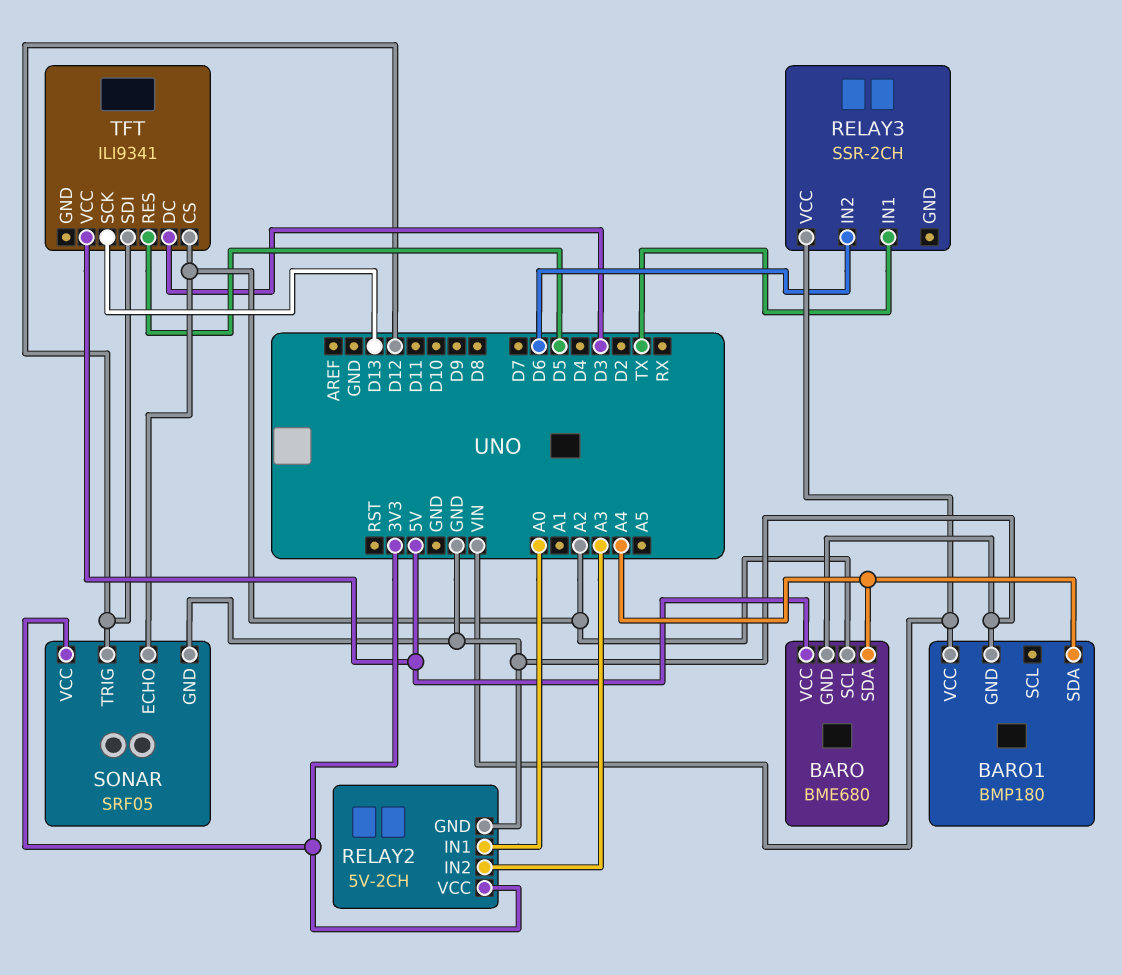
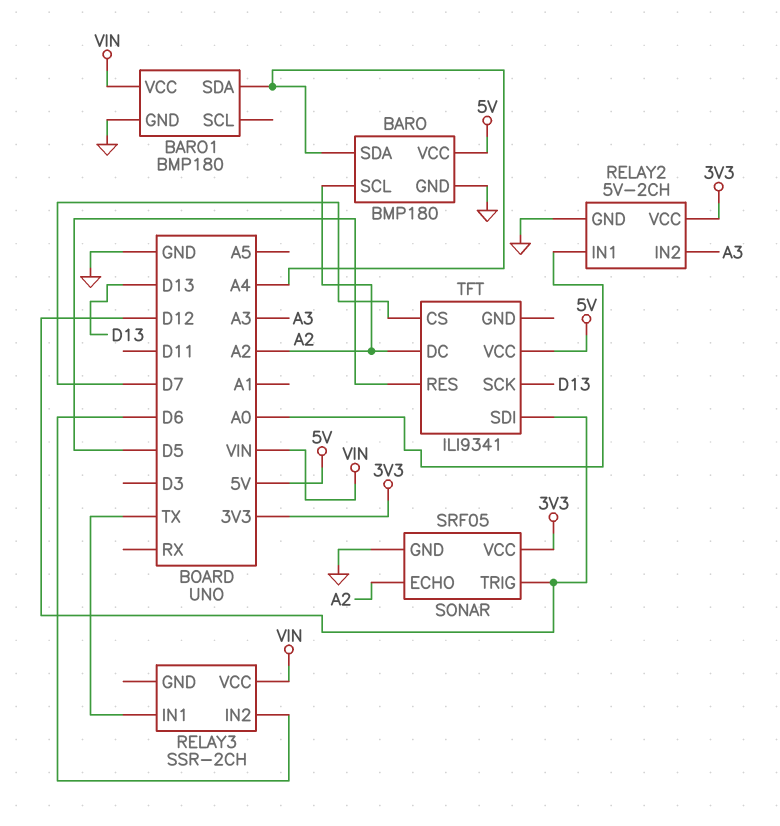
BARO: BME680 -> BMP180
TFT pin CS: A2 -> D7
TFT pin DC: D3 -> A2

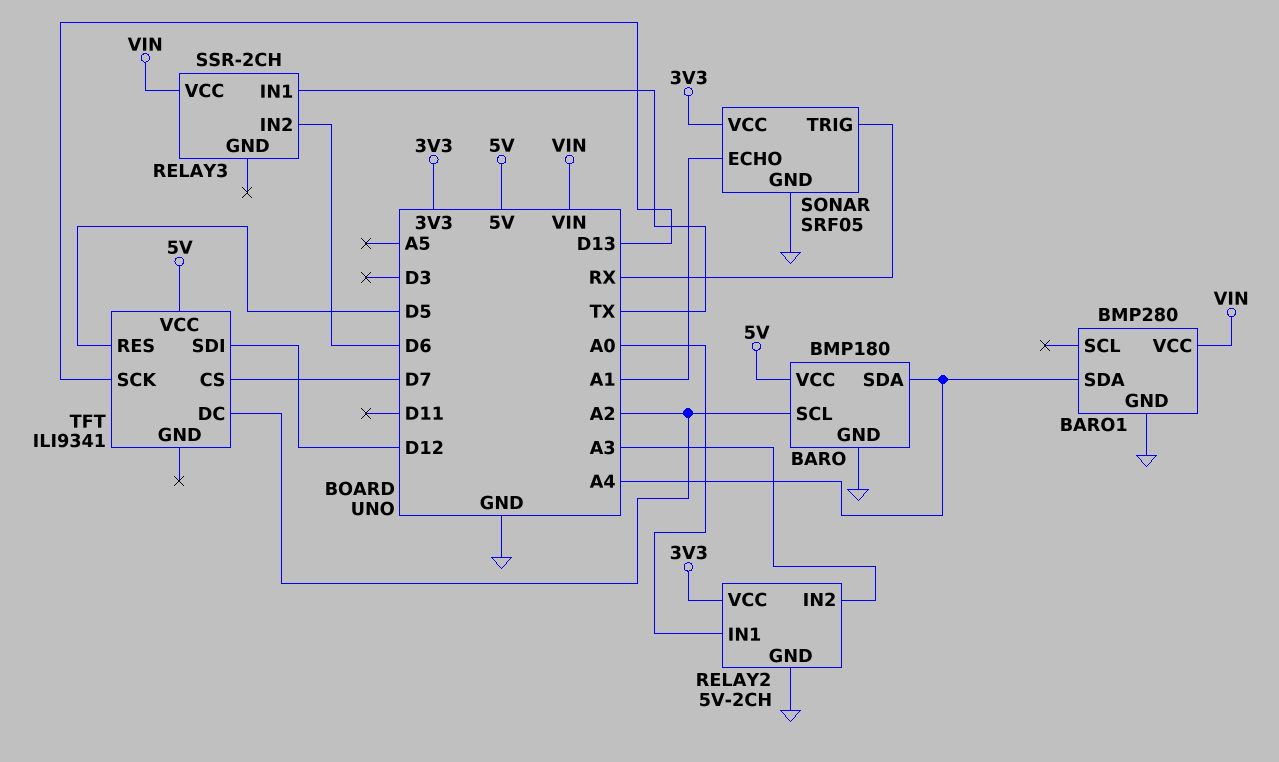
BARO1: BMP180 -> BMP280
SONAR pin ECHO: A2 -> A1
SONAR pin TRIG: D12 -> RX

